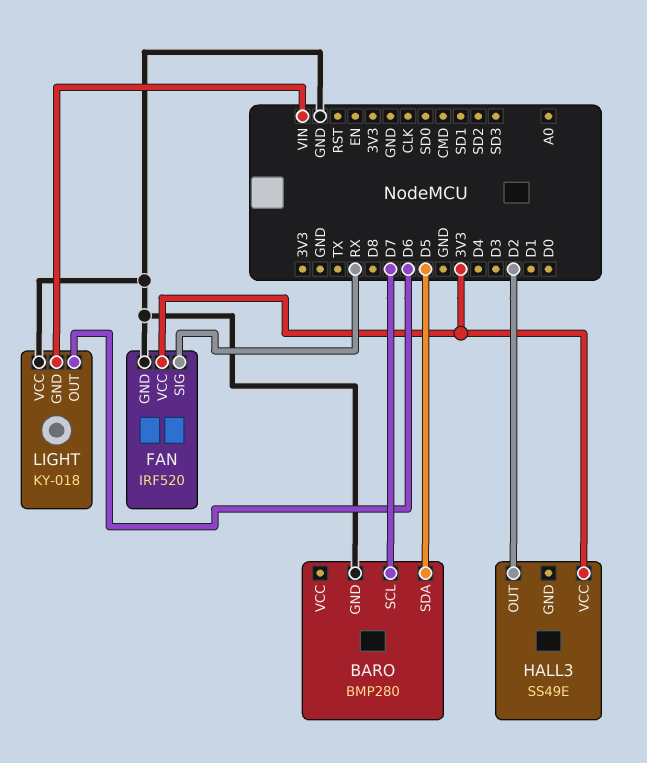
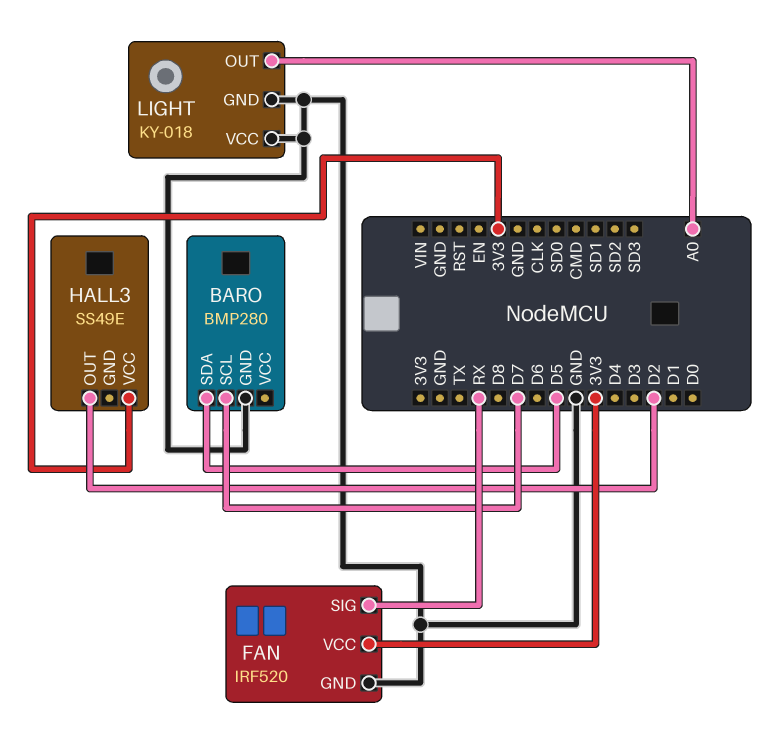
LIGHT pin GND: VIN -> GND
LIGHT pin OUT: D6 -> A0

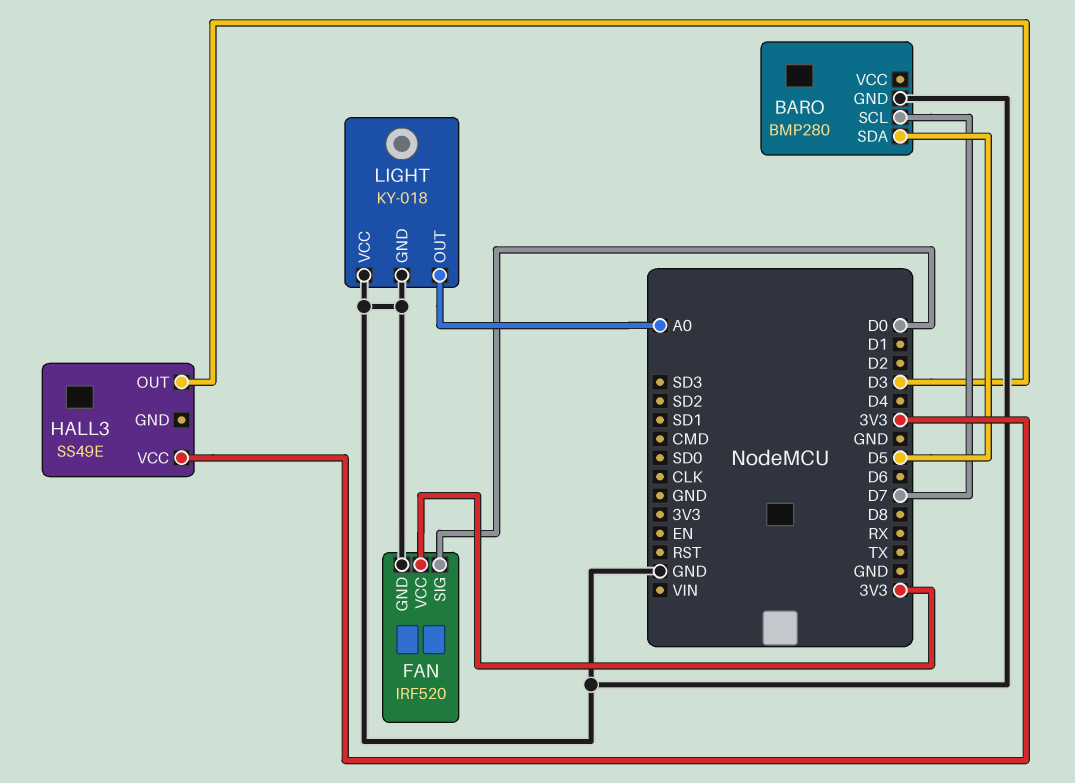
FAN pin SIG: RX -> D0
HALL3 pin OUT: D2 -> D3

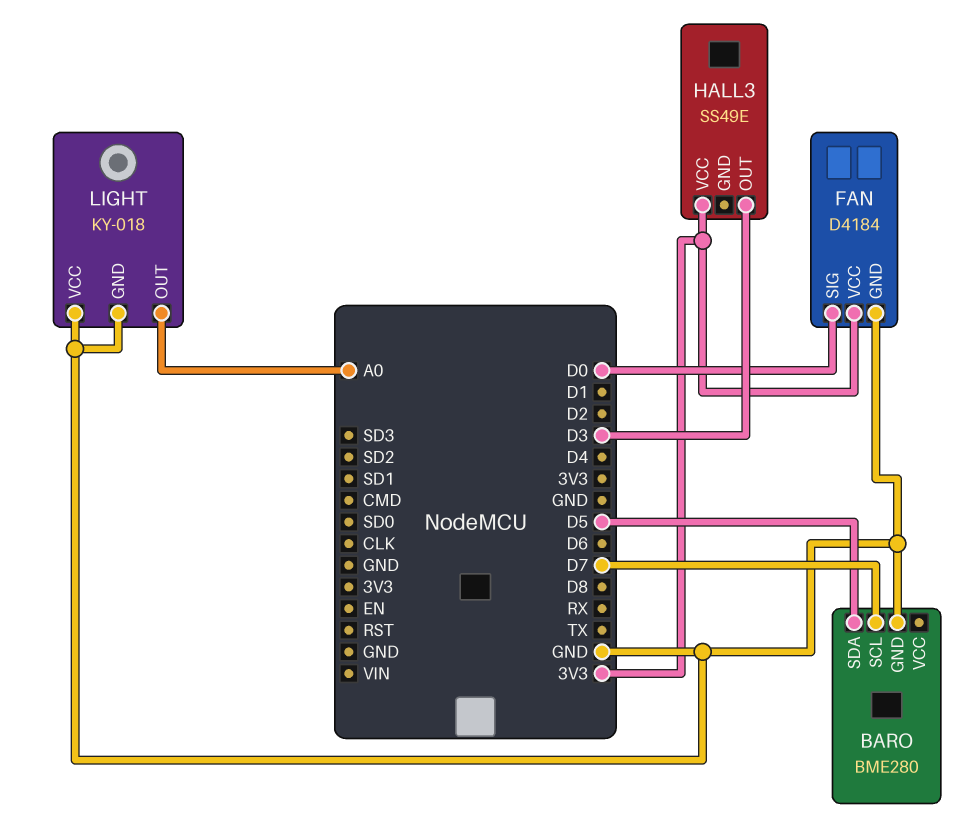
BARO: BMP280 -> BME280
FAN: IRF520 -> D4184

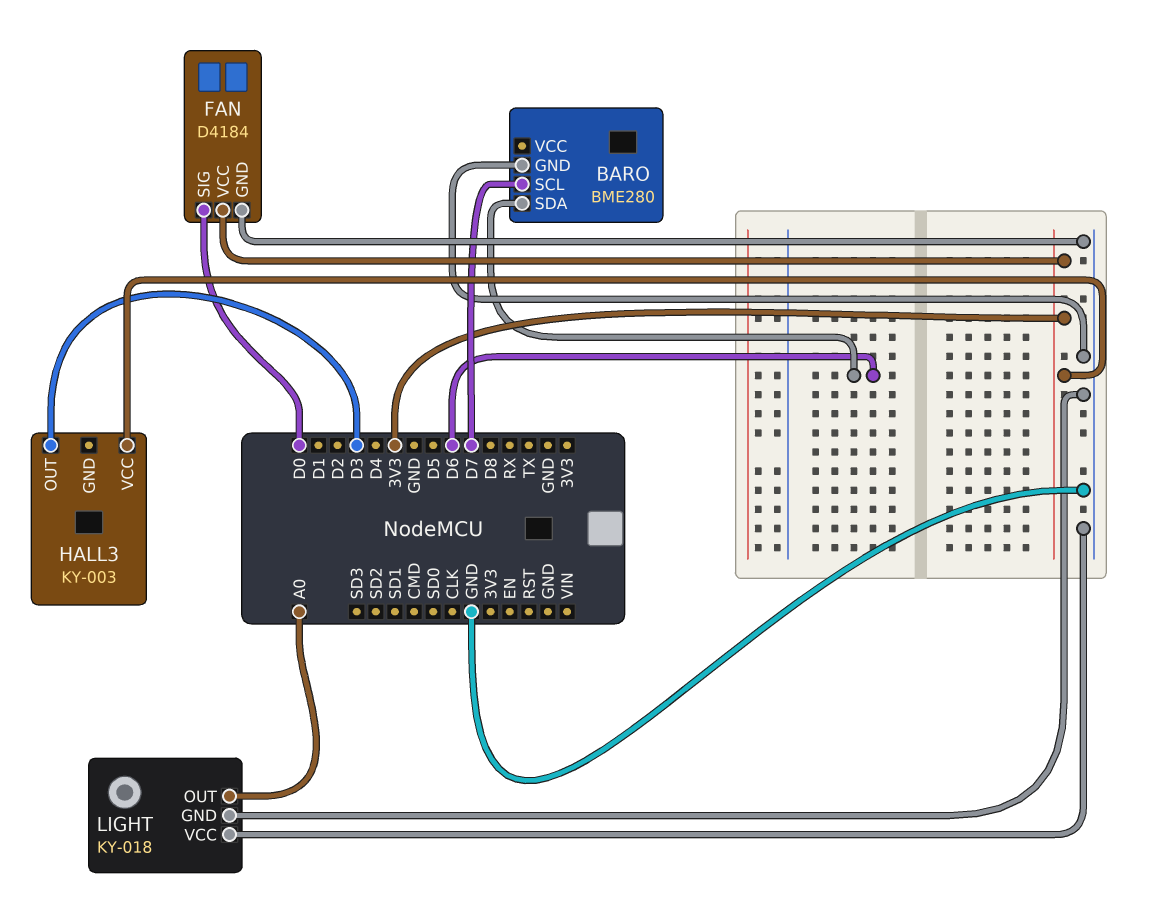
BARO pin SDA: D5 -> D6
HALL3: SS49E -> KY-003

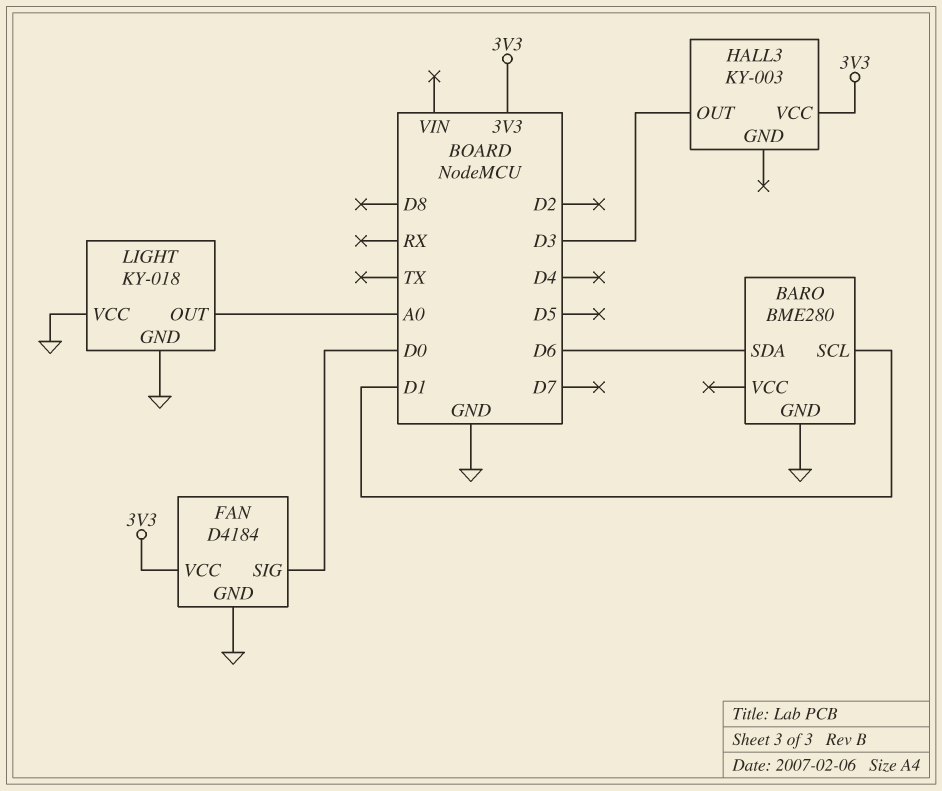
BARO pin SCL: D7 -> D1

